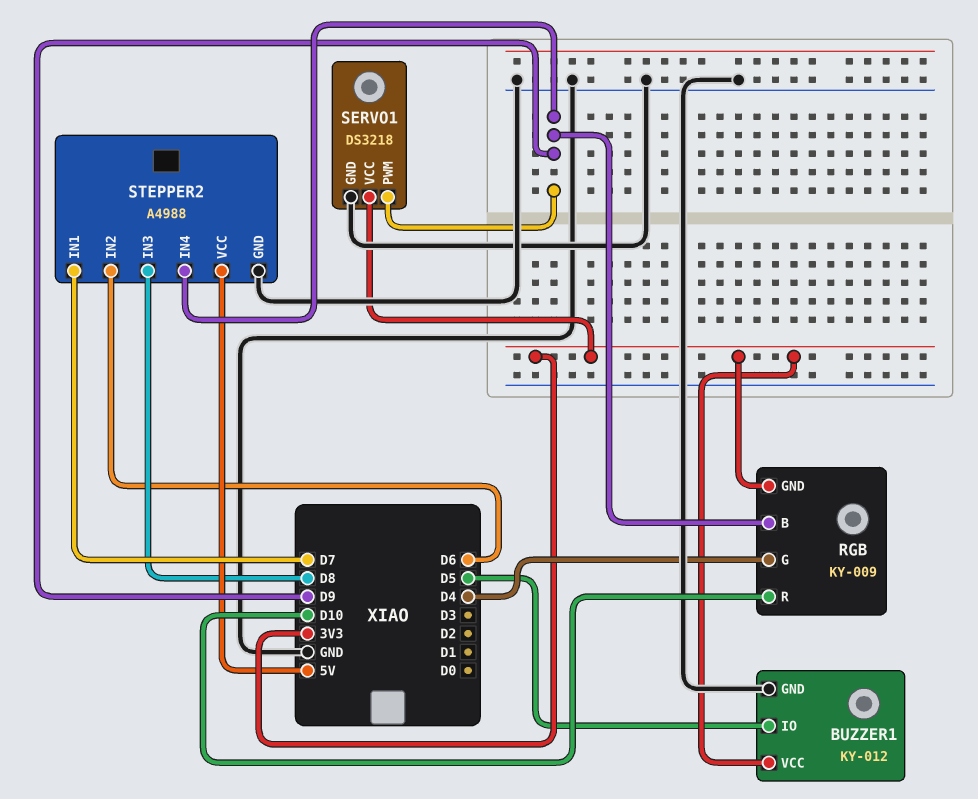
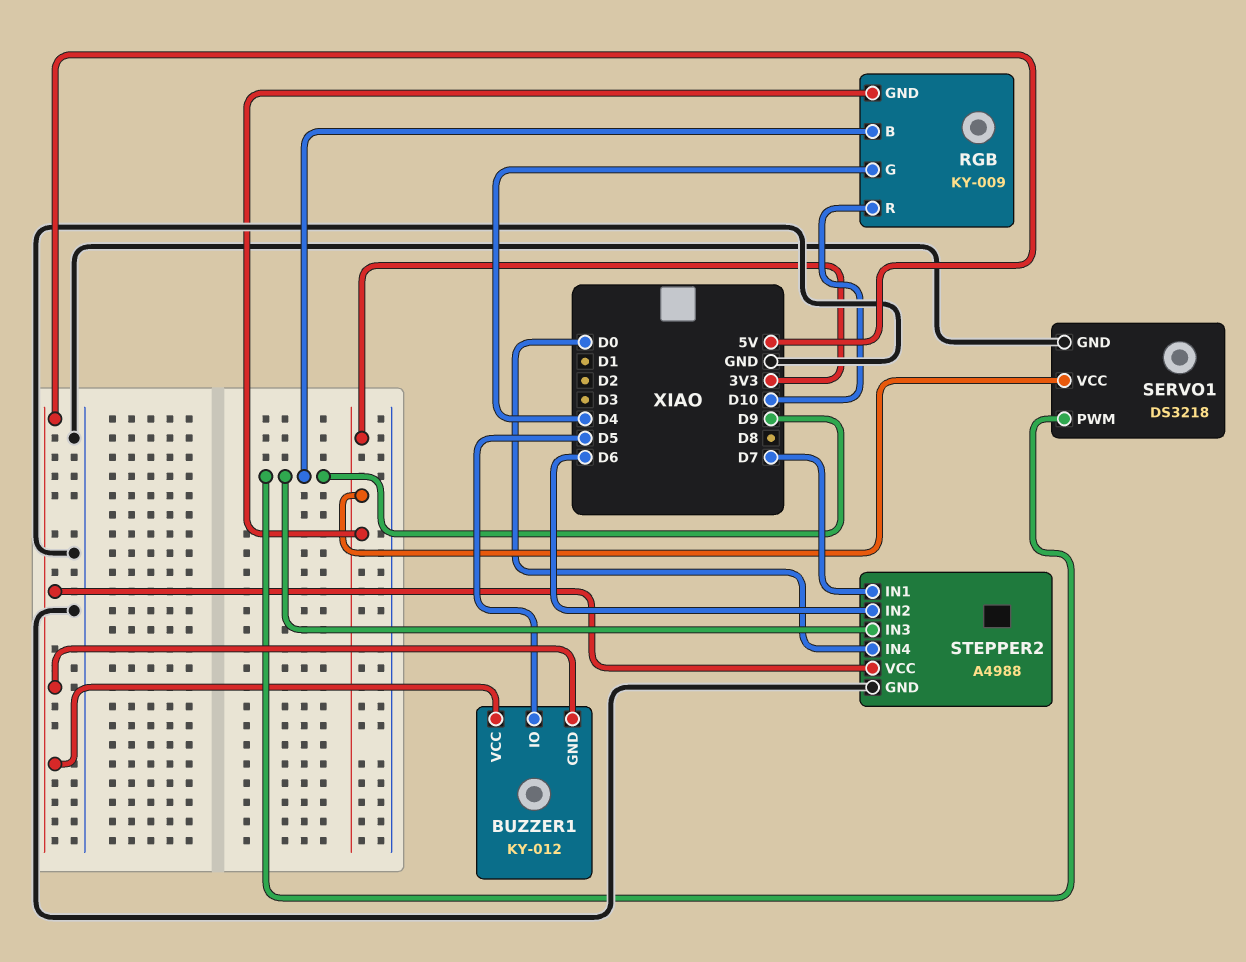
BUZZER1 pin GND: GND -> 5V
BUZZER1 pin VCC: 3V3 -> 5V
STEPPER2 pin IN3: D8 -> D9
STEPPER2 pin IN4: D9 -> D0

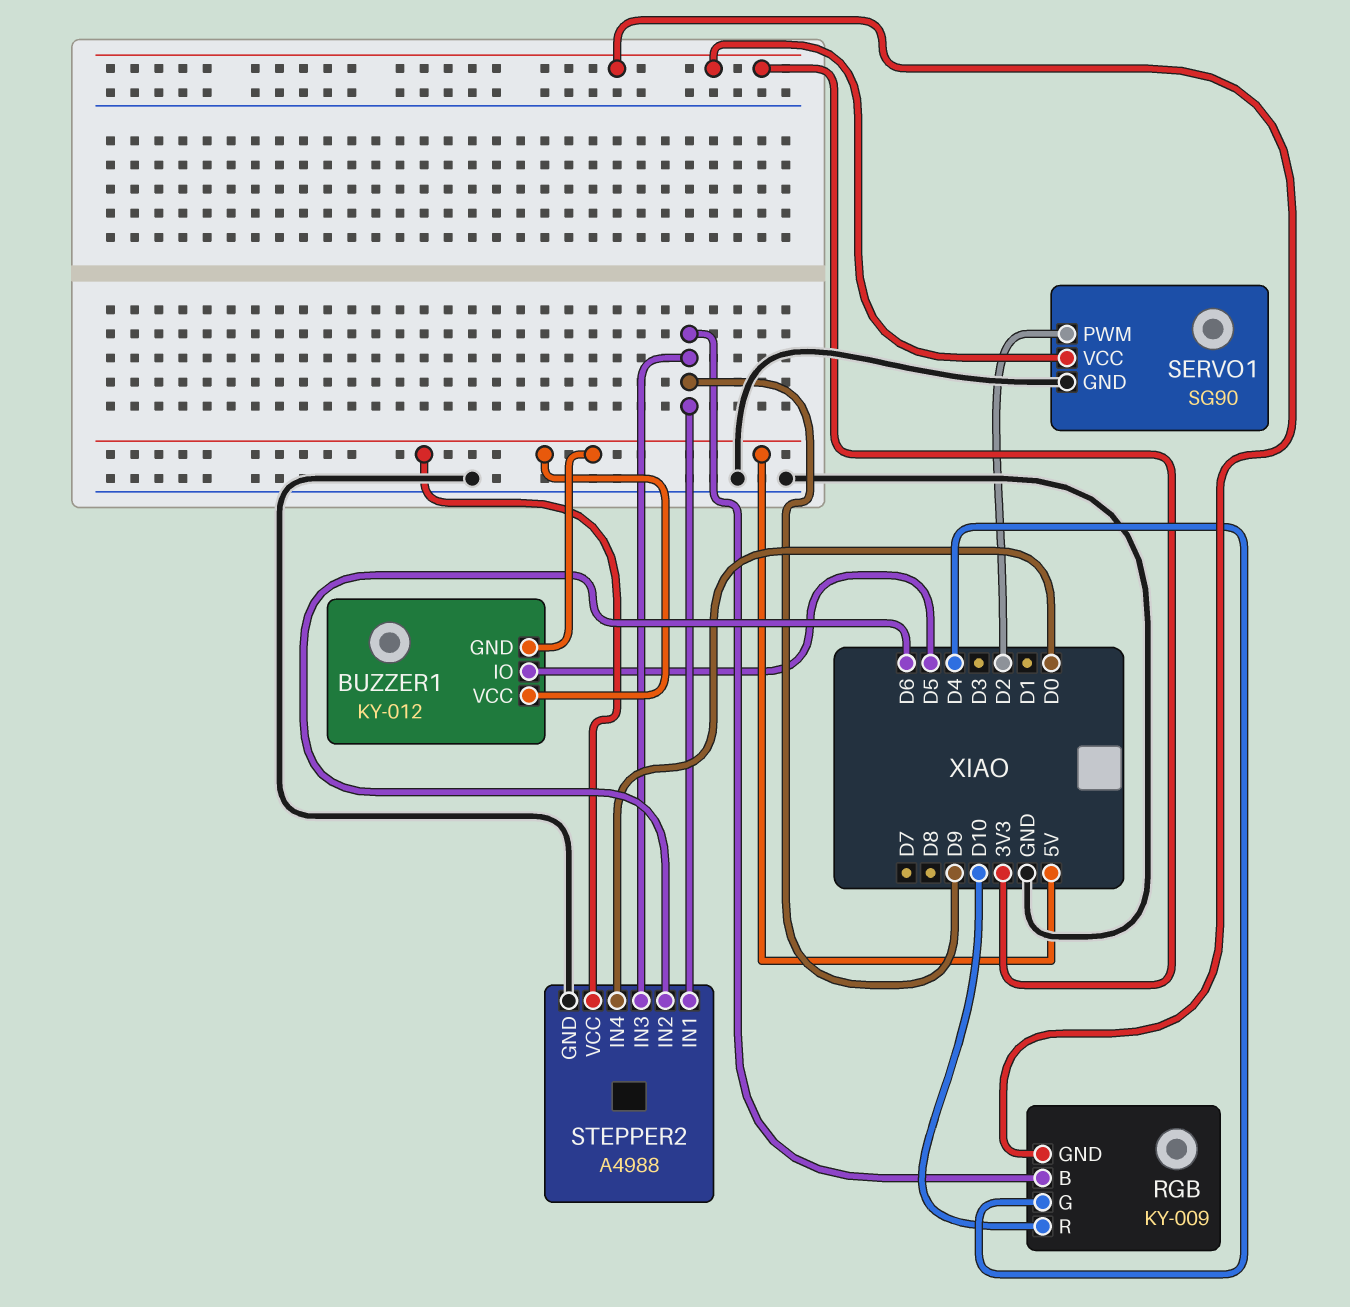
SERVO1: DS3218 -> SG90
SERVO1 pin PWM: D9 -> D2
STEPPER2 pin IN1: D7 -> D9

